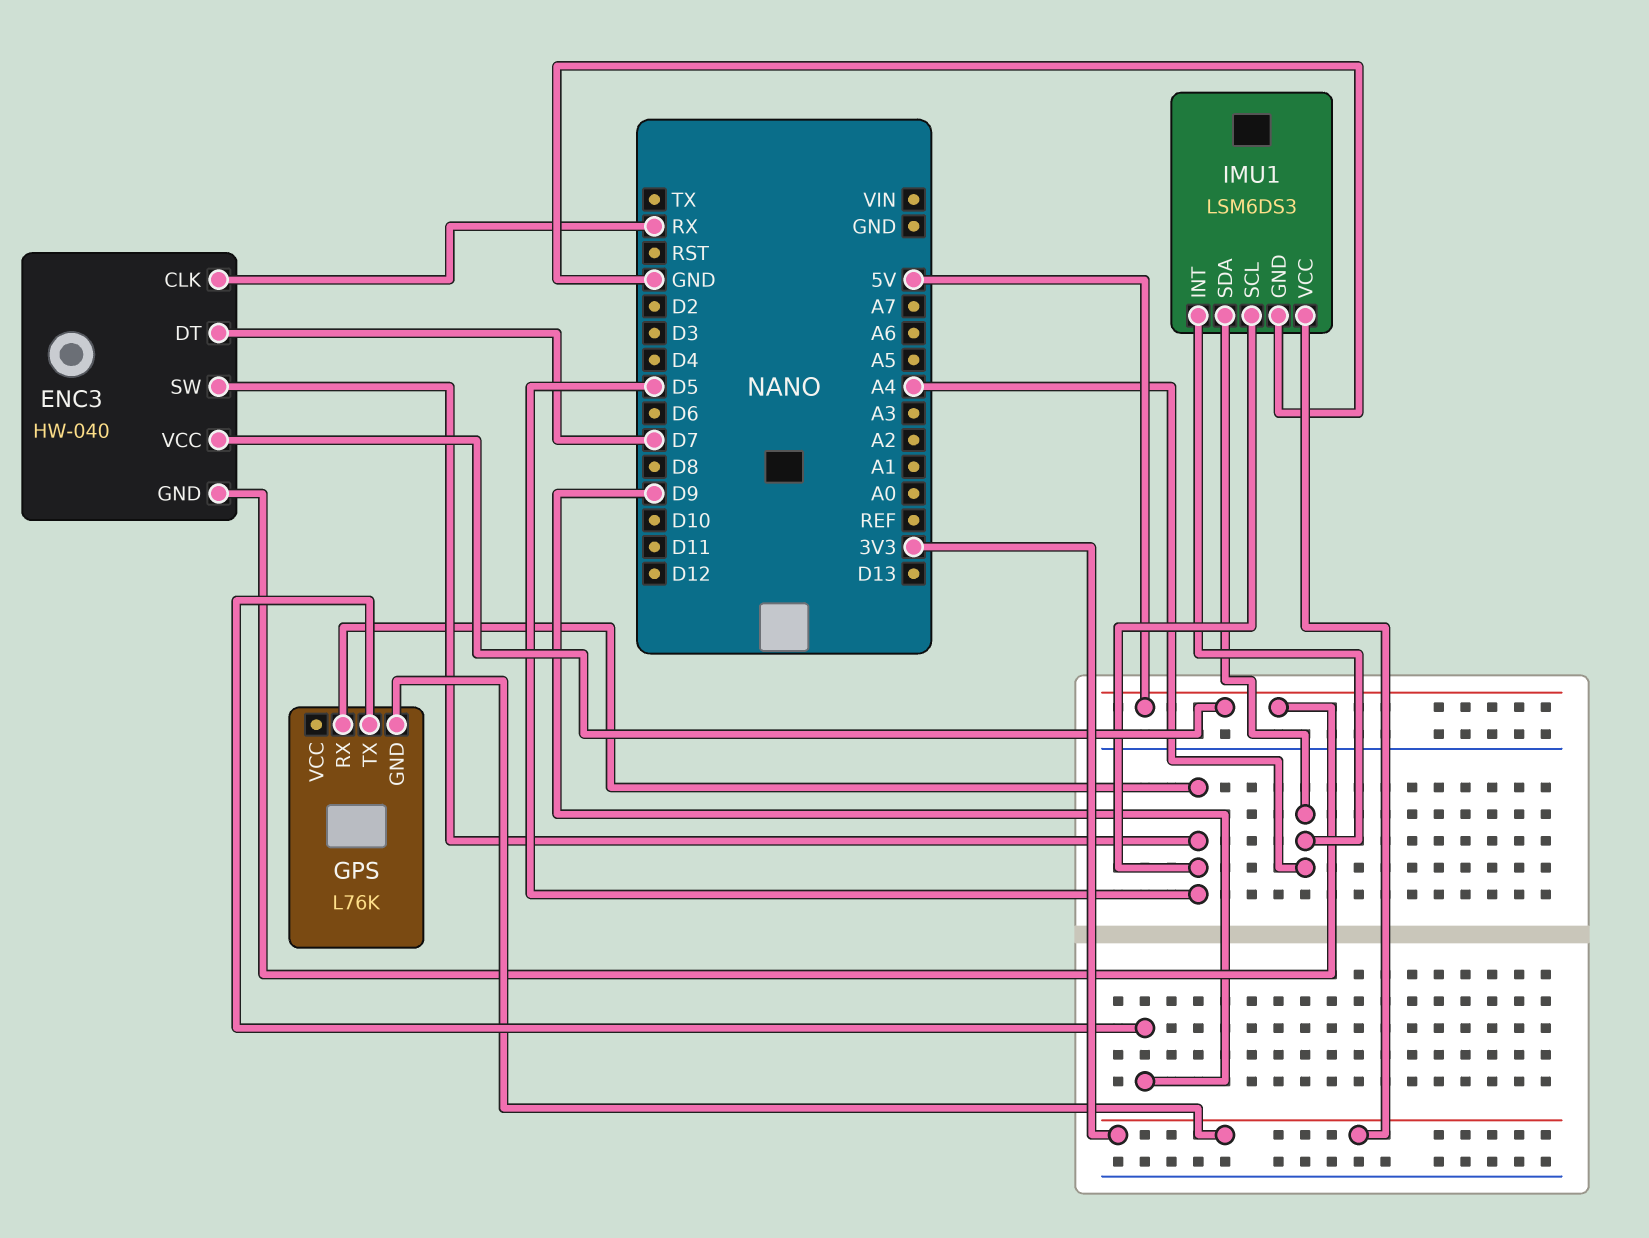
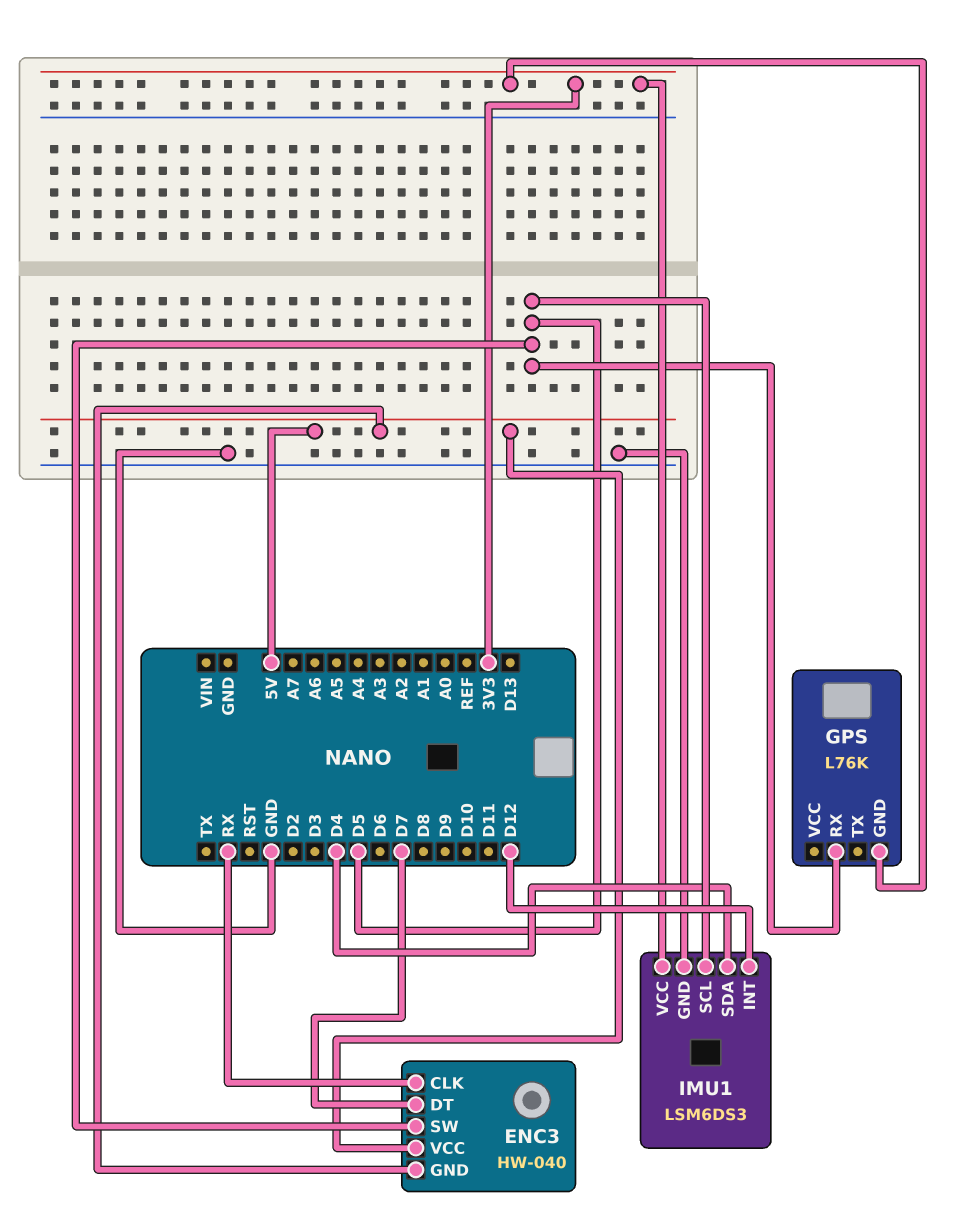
GPS pin TX: D9 -> none
IMU1 pin INT: A4 -> D12
IMU1 pin SDA: A4 -> D4

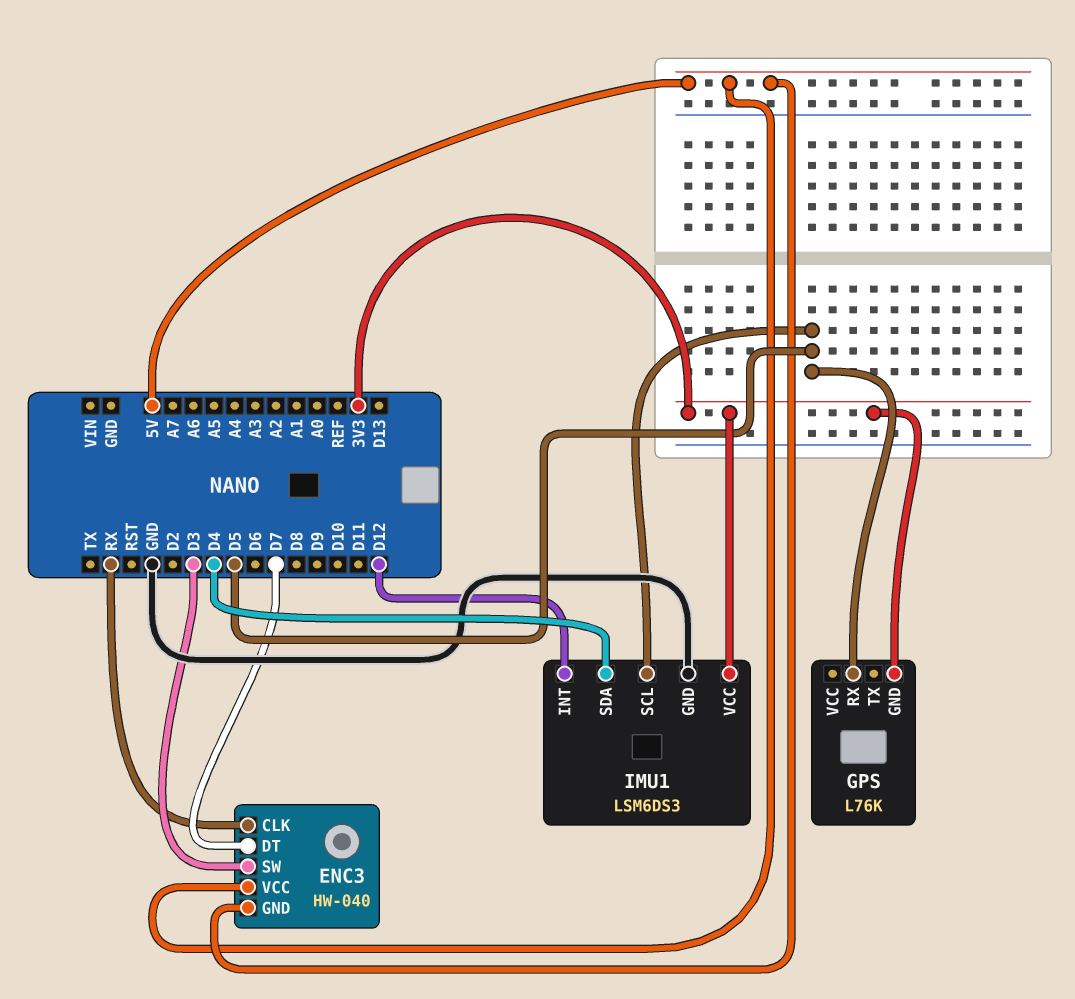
ENC3 pin SW: D5 -> D3

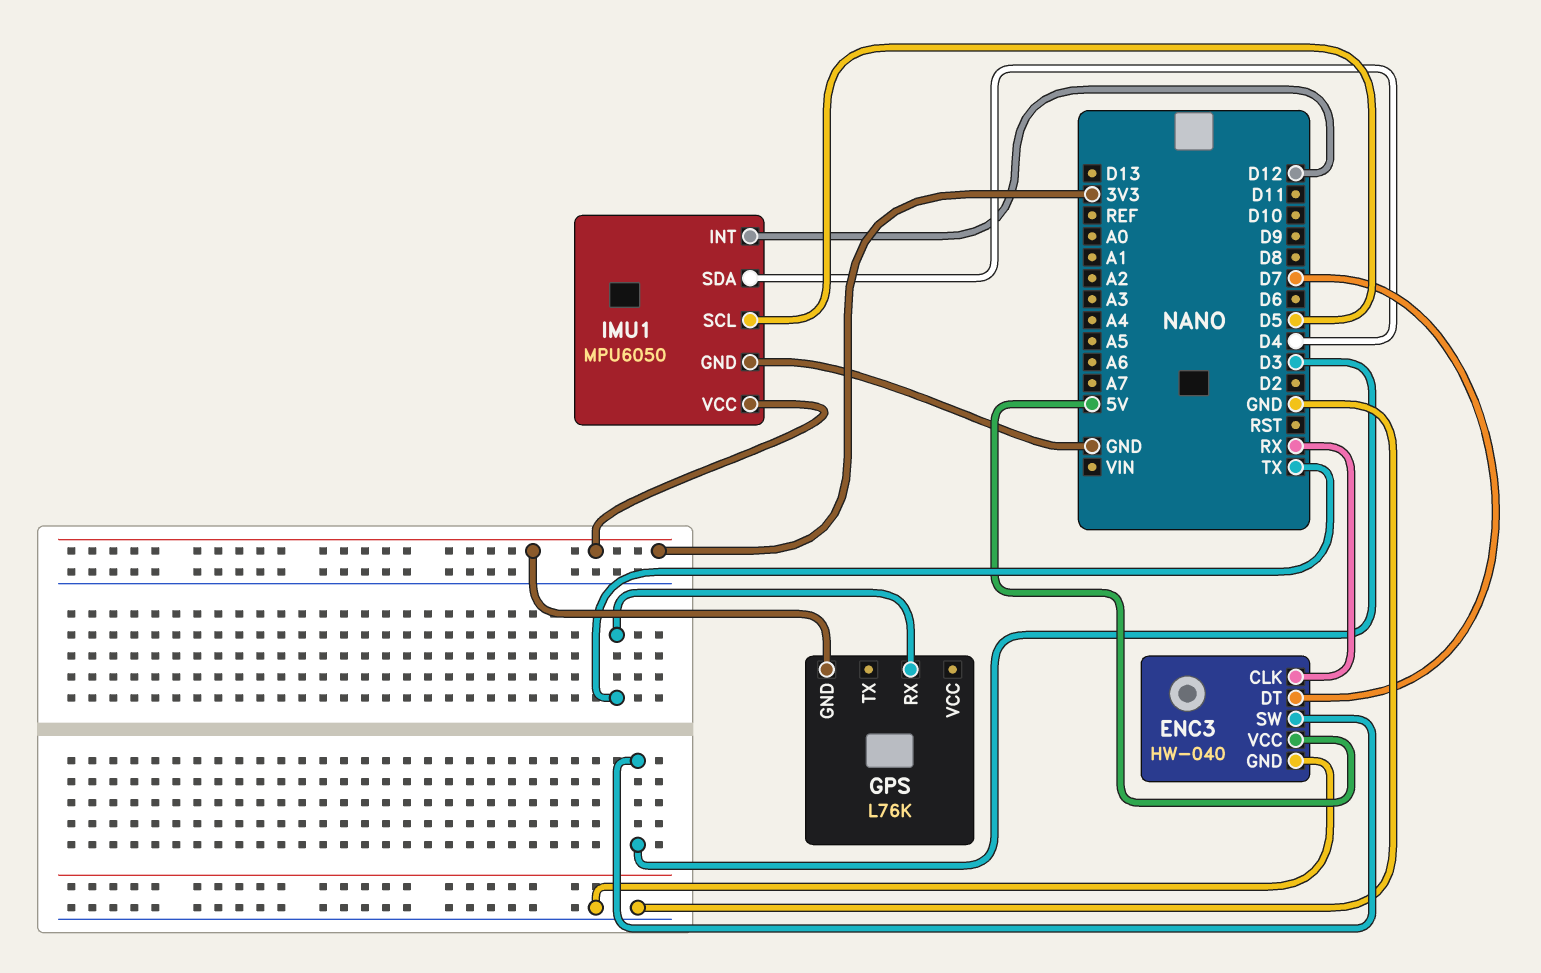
ENC3 pin GND: 5V -> GND
GPS pin RX: D5 -> TX
IMU1: LSM6DS3 -> MPU6050

